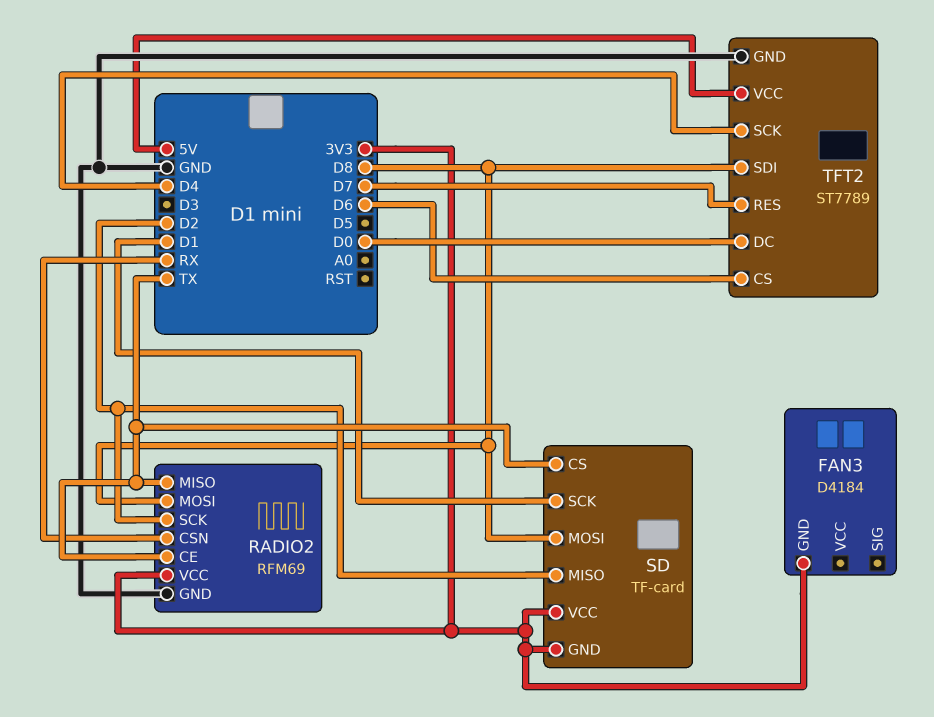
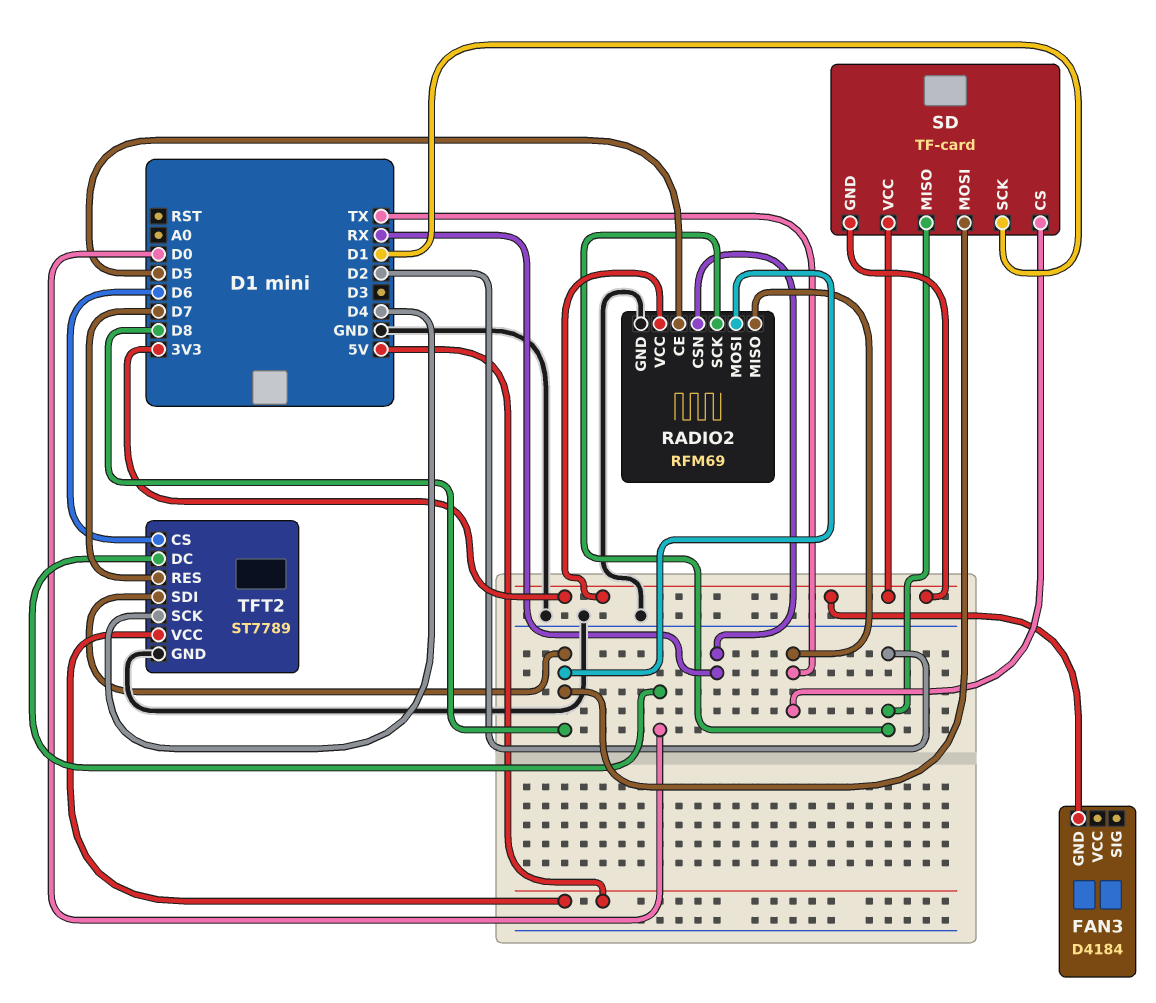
RADIO2 pin CE: TX -> D5

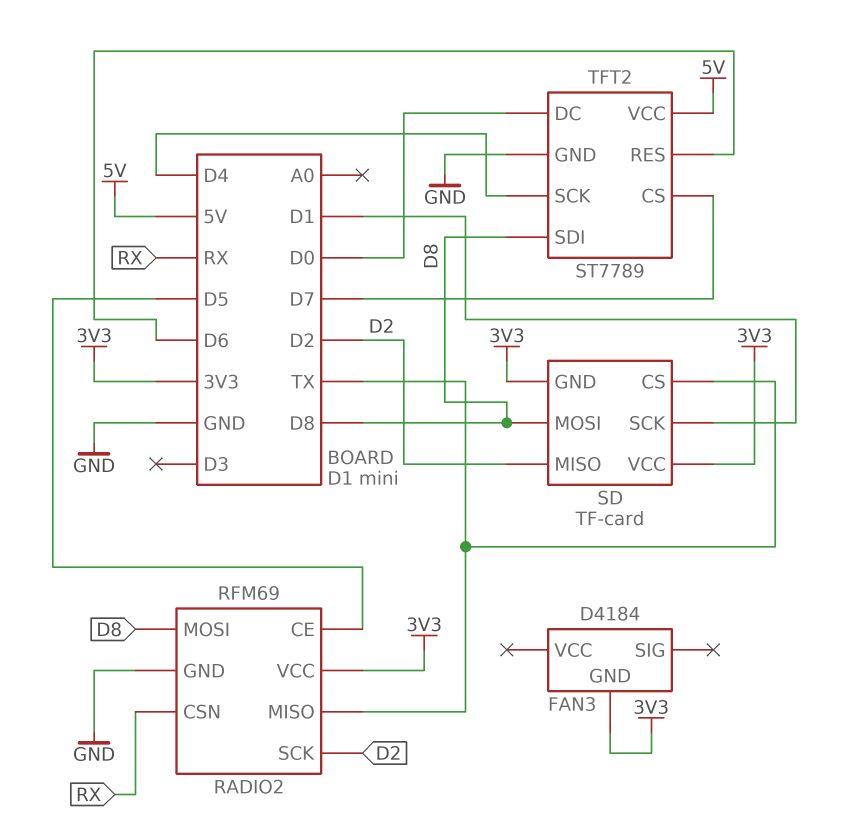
TFT2 pin CS: D6 -> D7
TFT2 pin RES: D7 -> D6

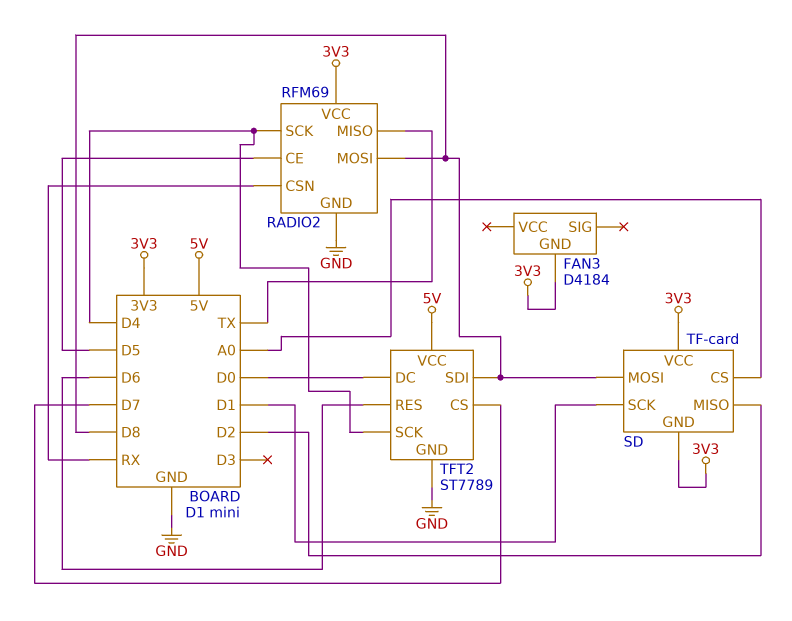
RADIO2 pin SCK: D2 -> D4
SD pin CS: TX -> A0

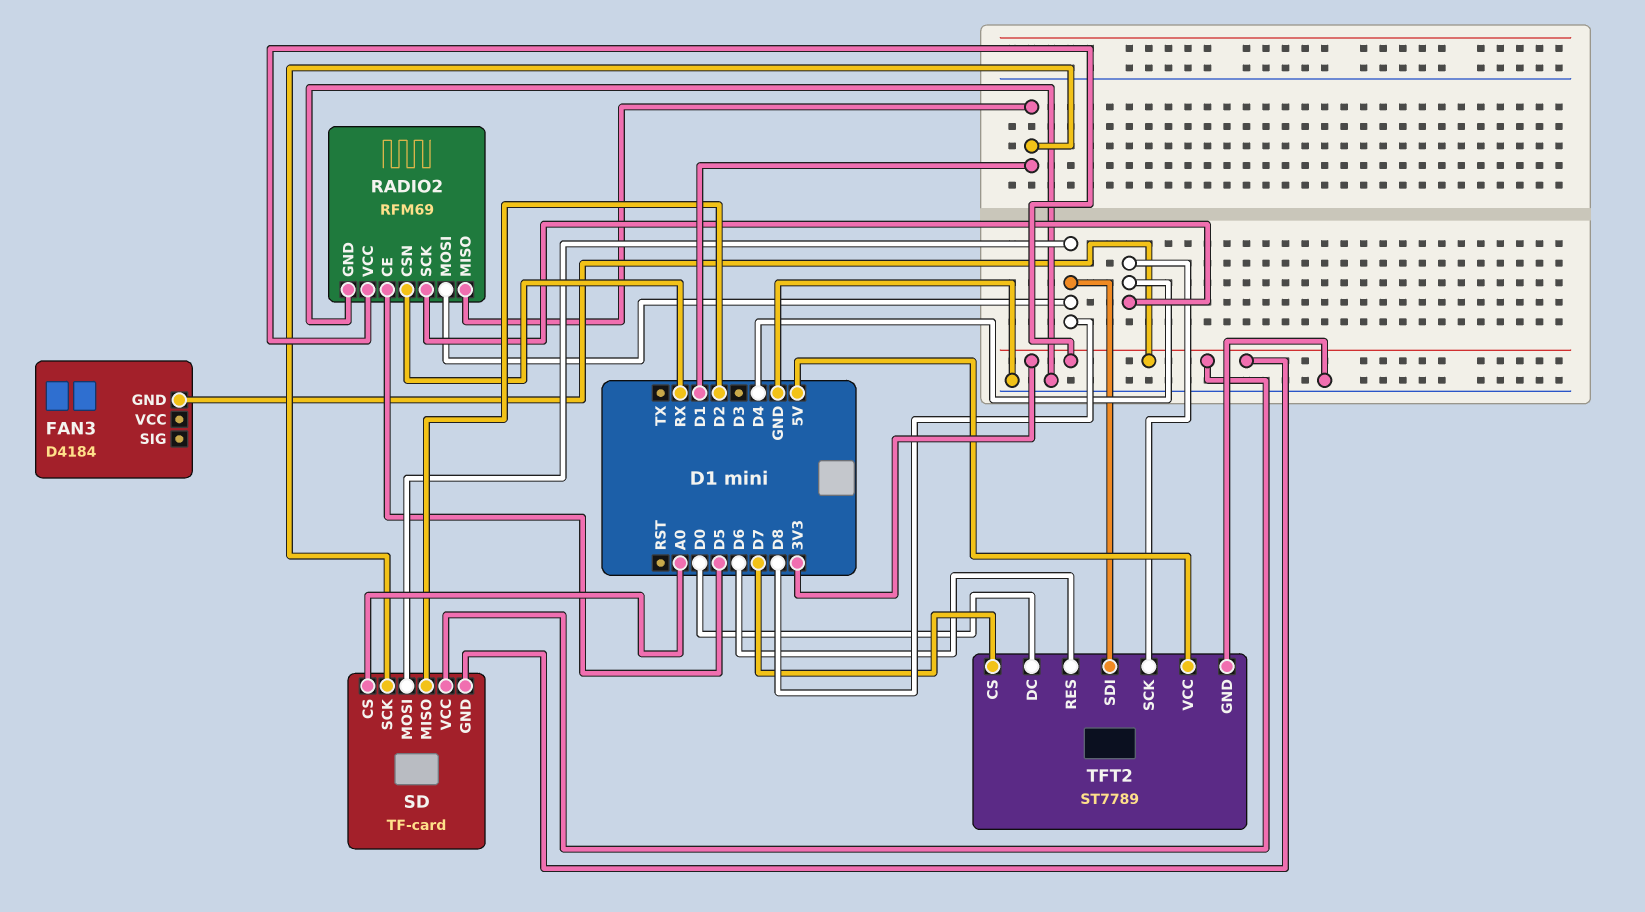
RADIO2 pin MISO: TX -> D1

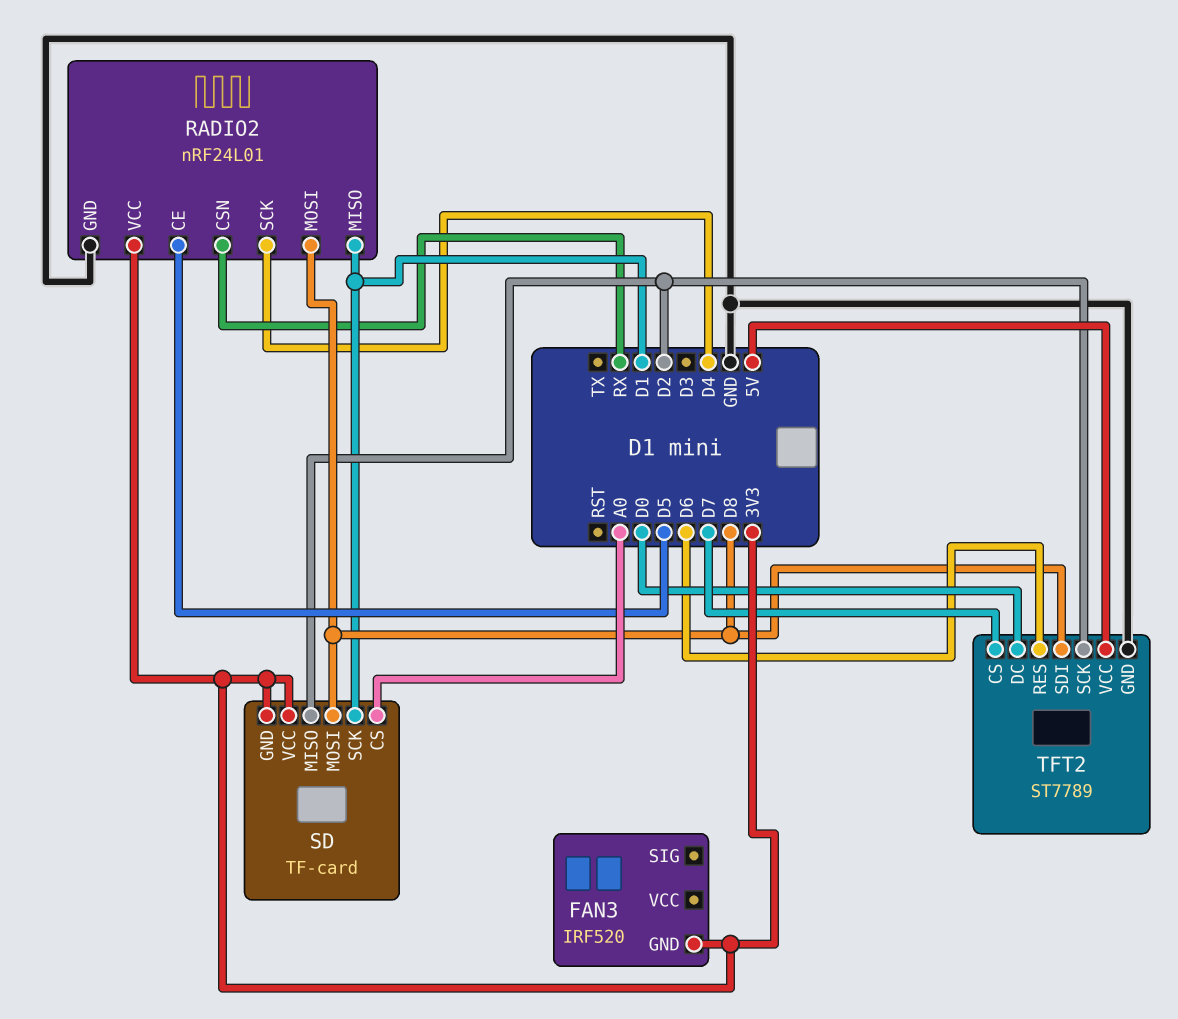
FAN3: D4184 -> IRF520
RADIO2: RFM69 -> nRF24L01
TFT2 pin SCK: D4 -> D2

